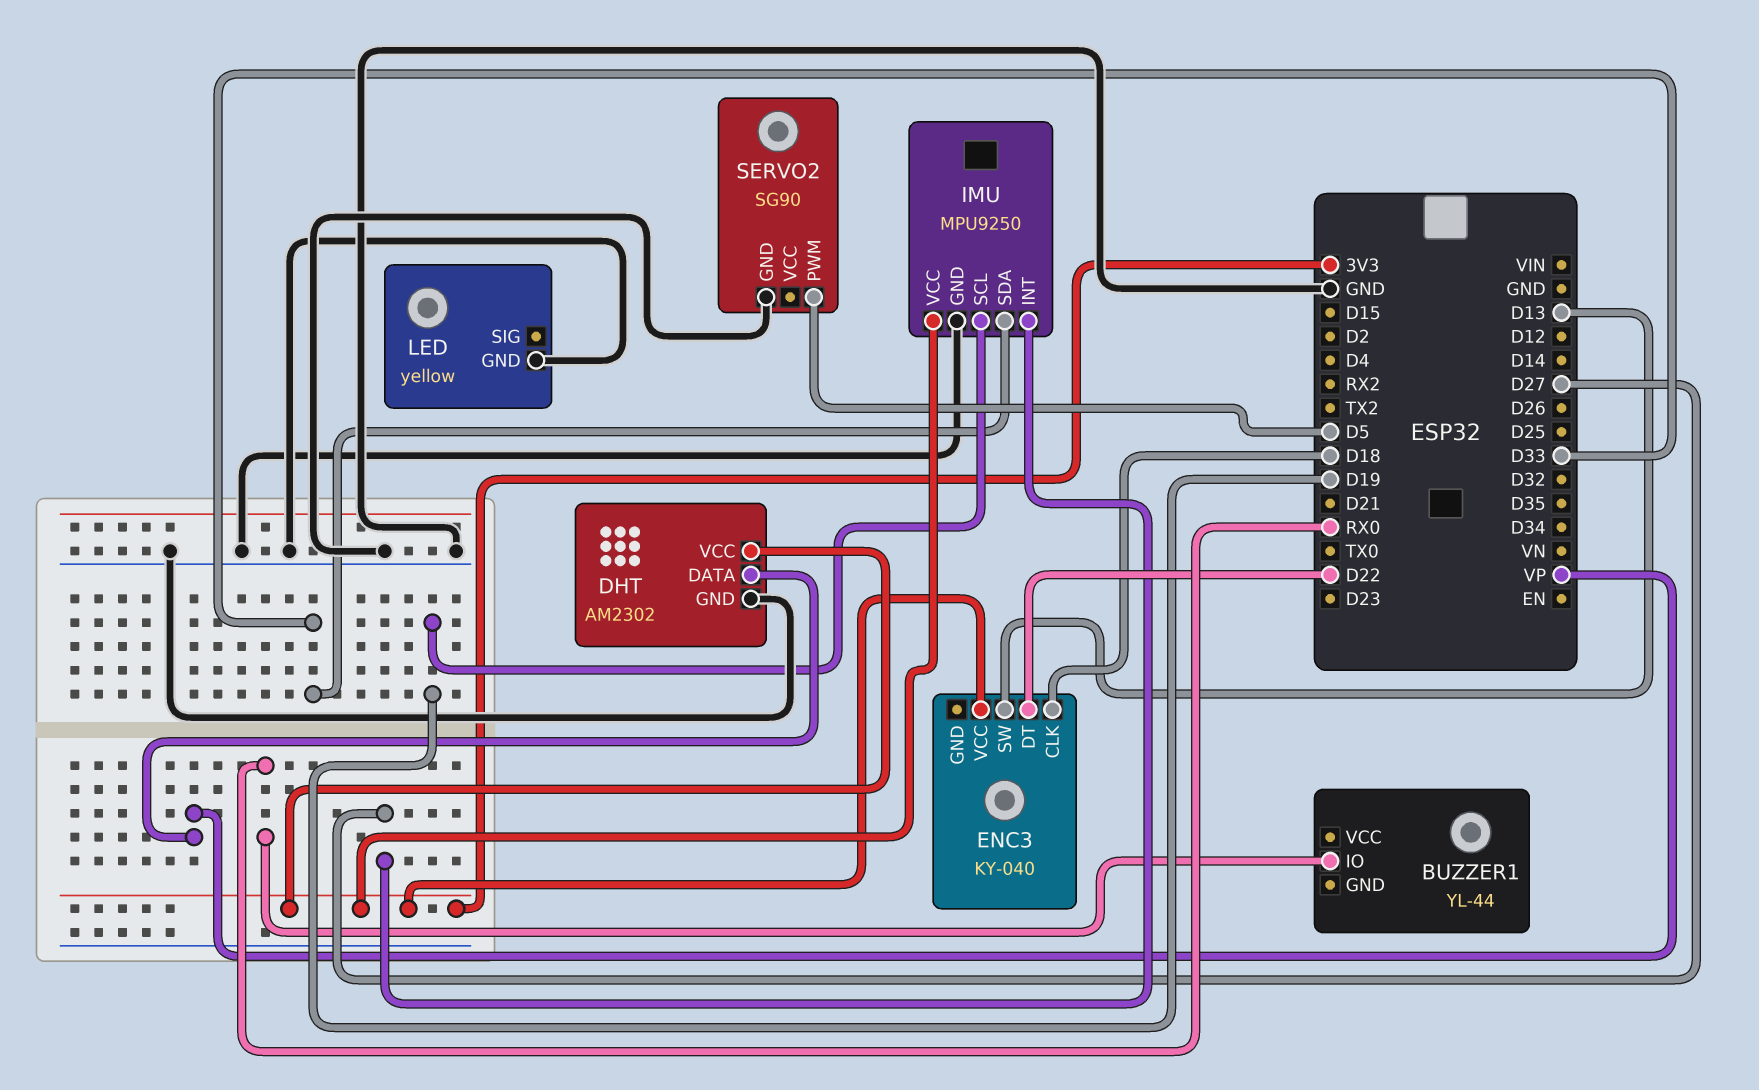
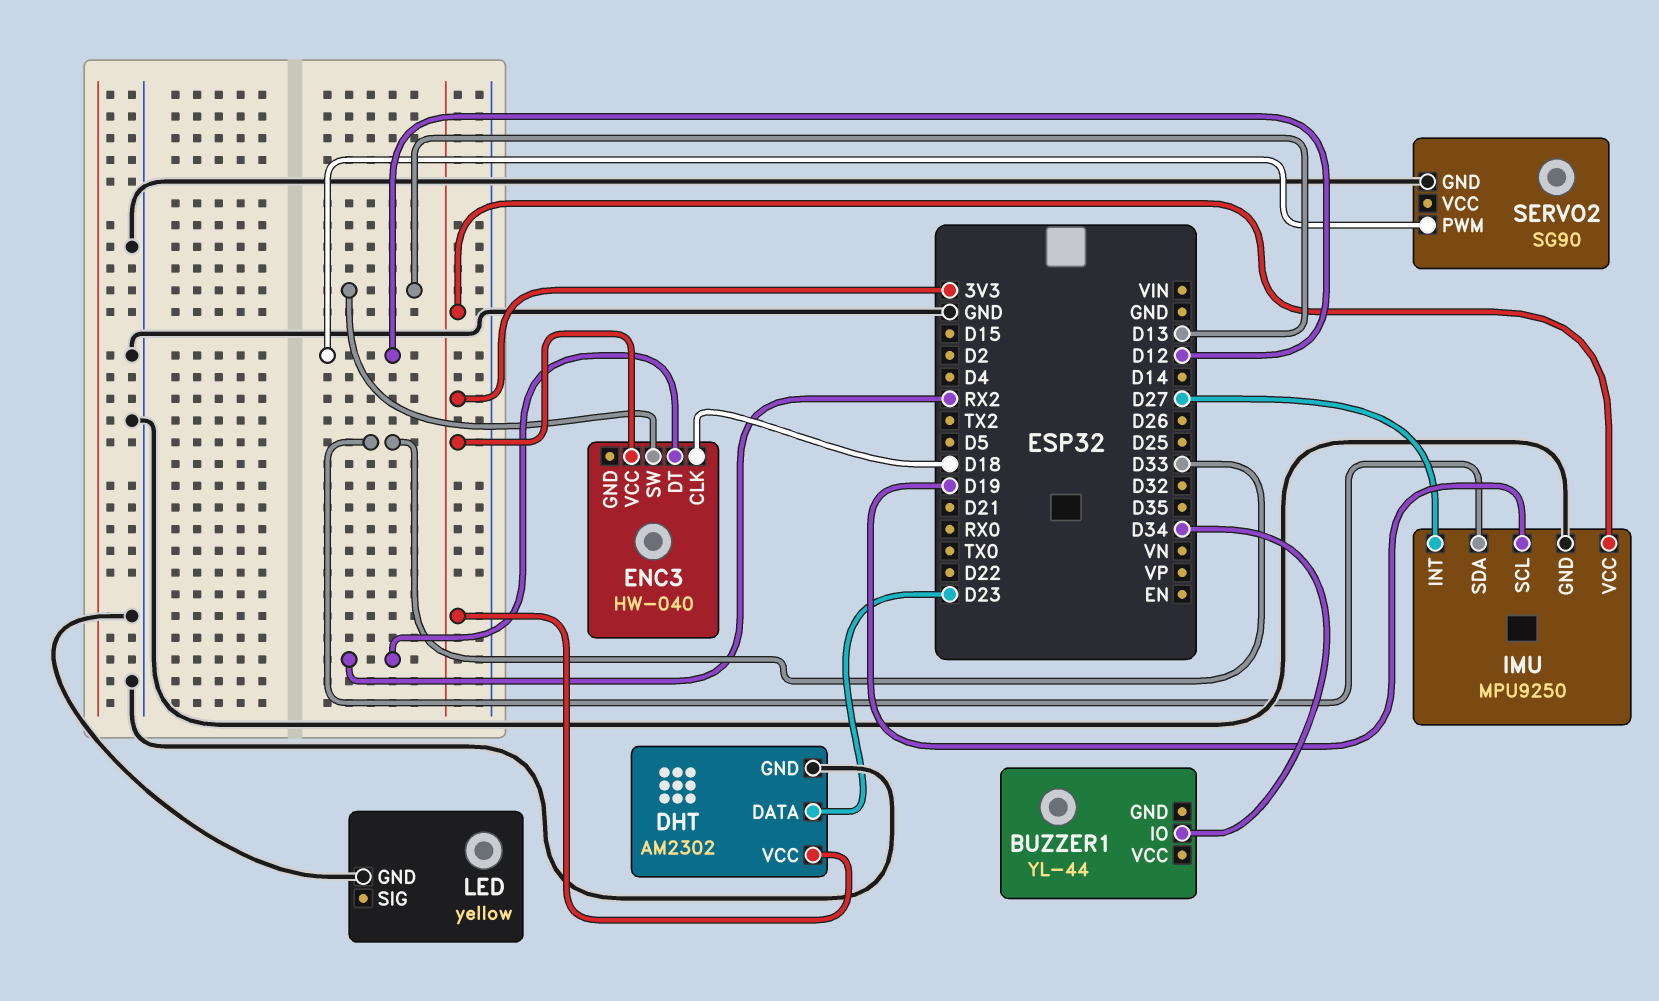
BUZZER1 pin IO: RX0 -> D34
DHT pin DATA: VP -> D23
ENC3: KY-040 -> HW-040
ENC3 pin DT: D22 -> RX2
SERVO2 pin PWM: D5 -> D12

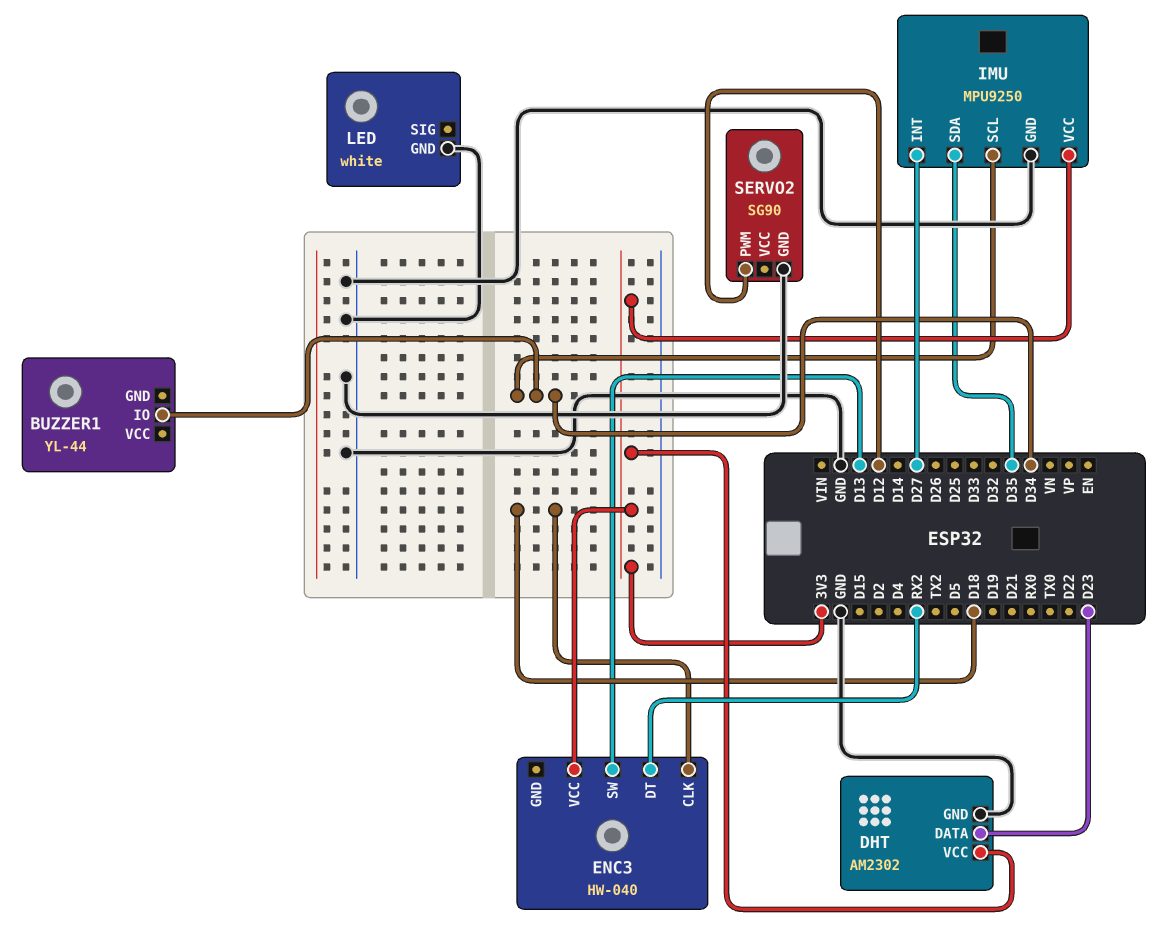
IMU pin SCL: D19 -> D34
IMU pin SDA: D33 -> D35
LED: yellow -> white

